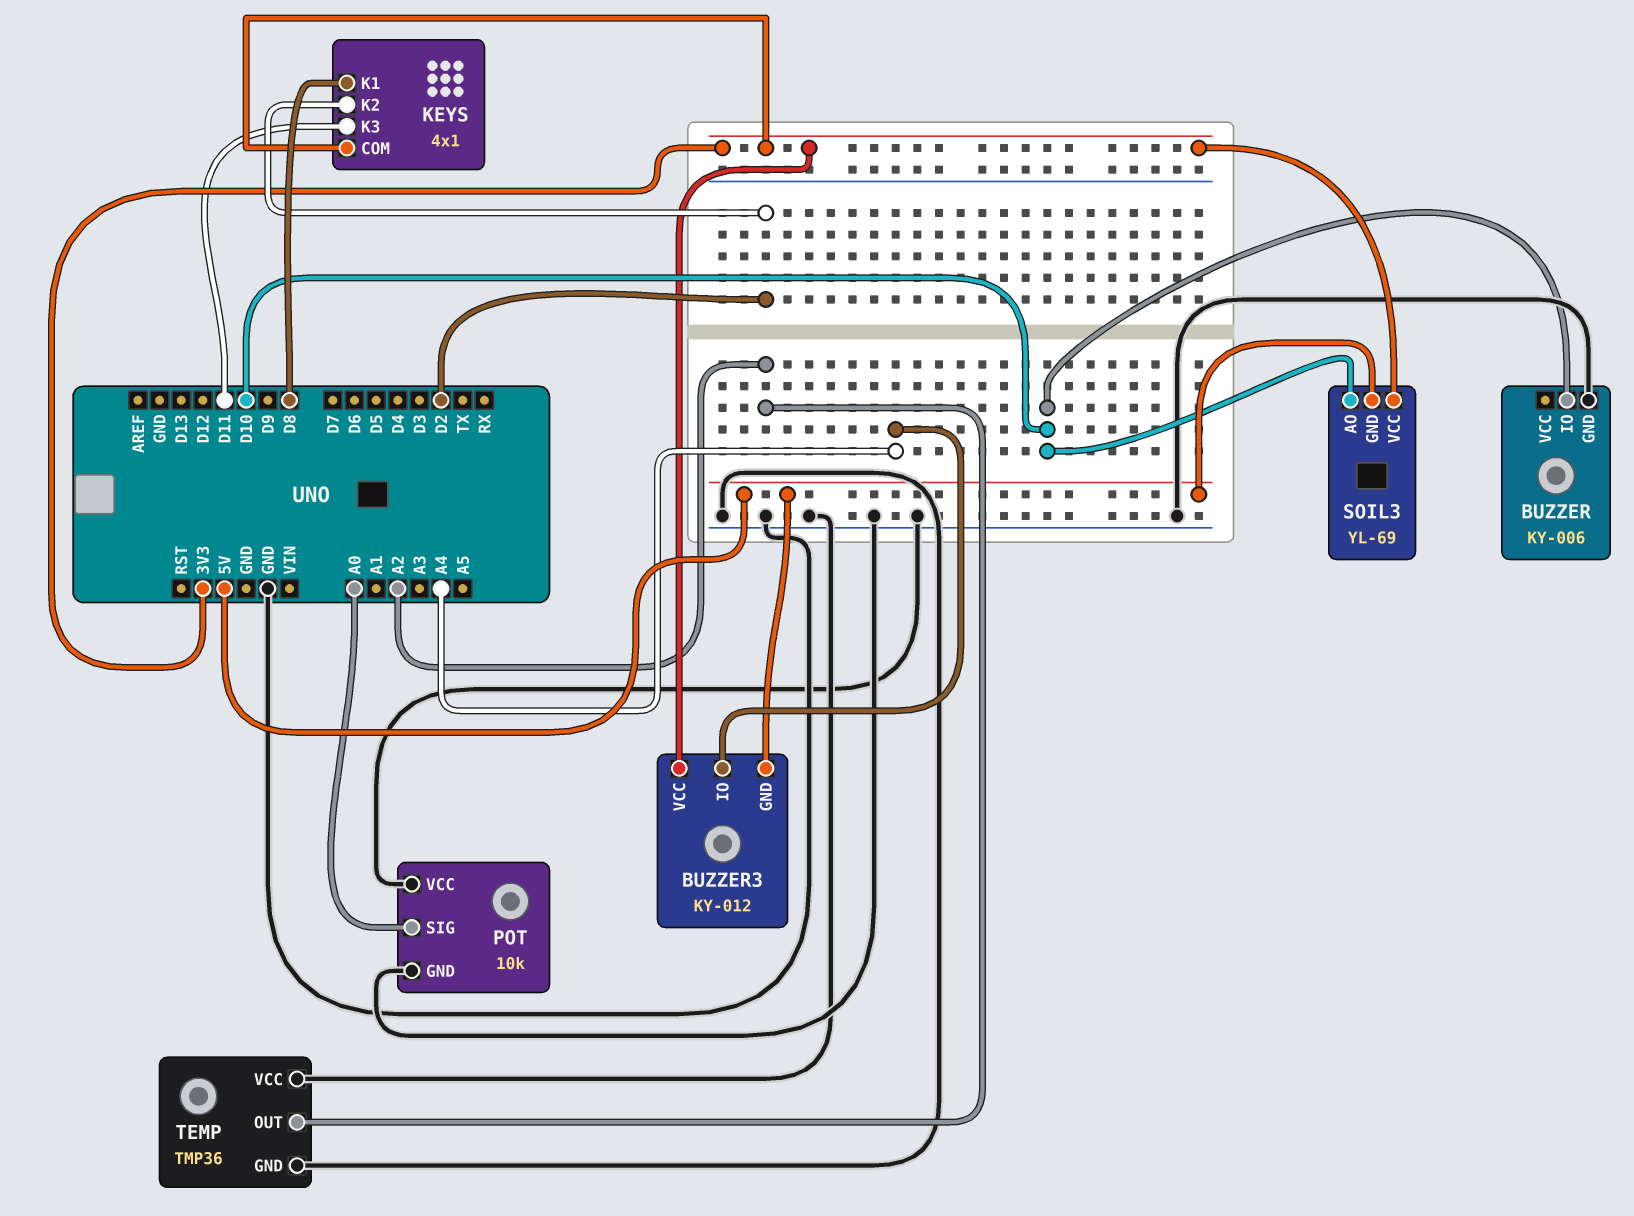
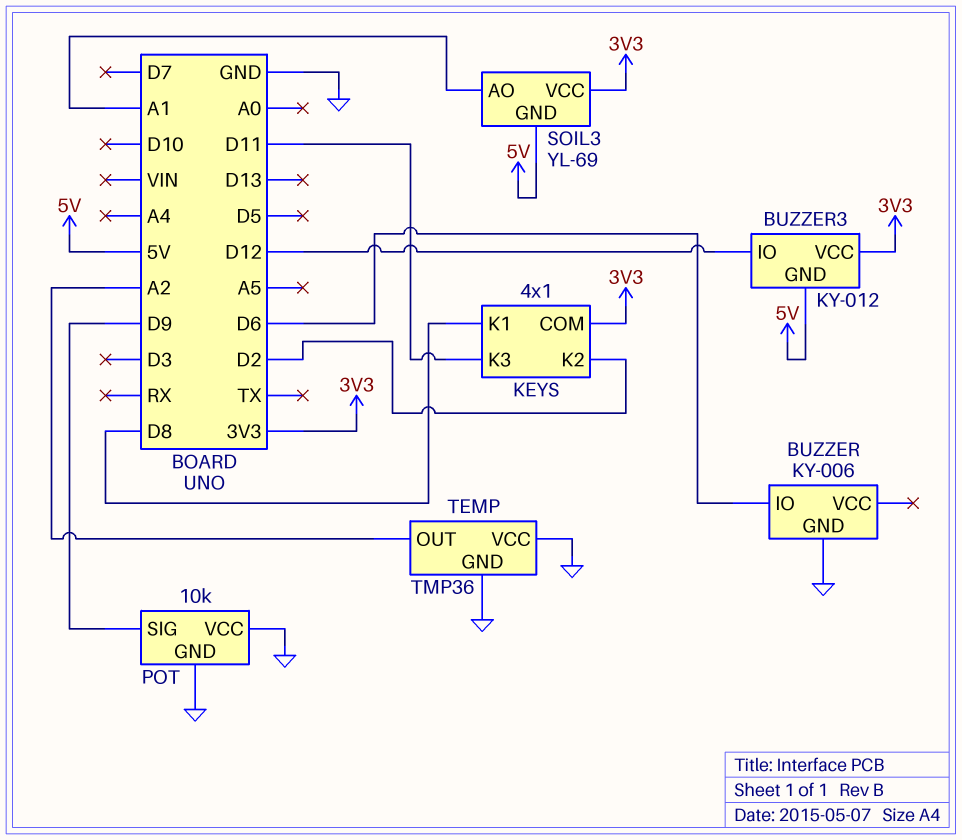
BUZZER pin IO: D10 -> D6
BUZZER3 pin IO: A4 -> D12
POT pin SIG: A0 -> D9
SOIL3 pin AO: D10 -> A1

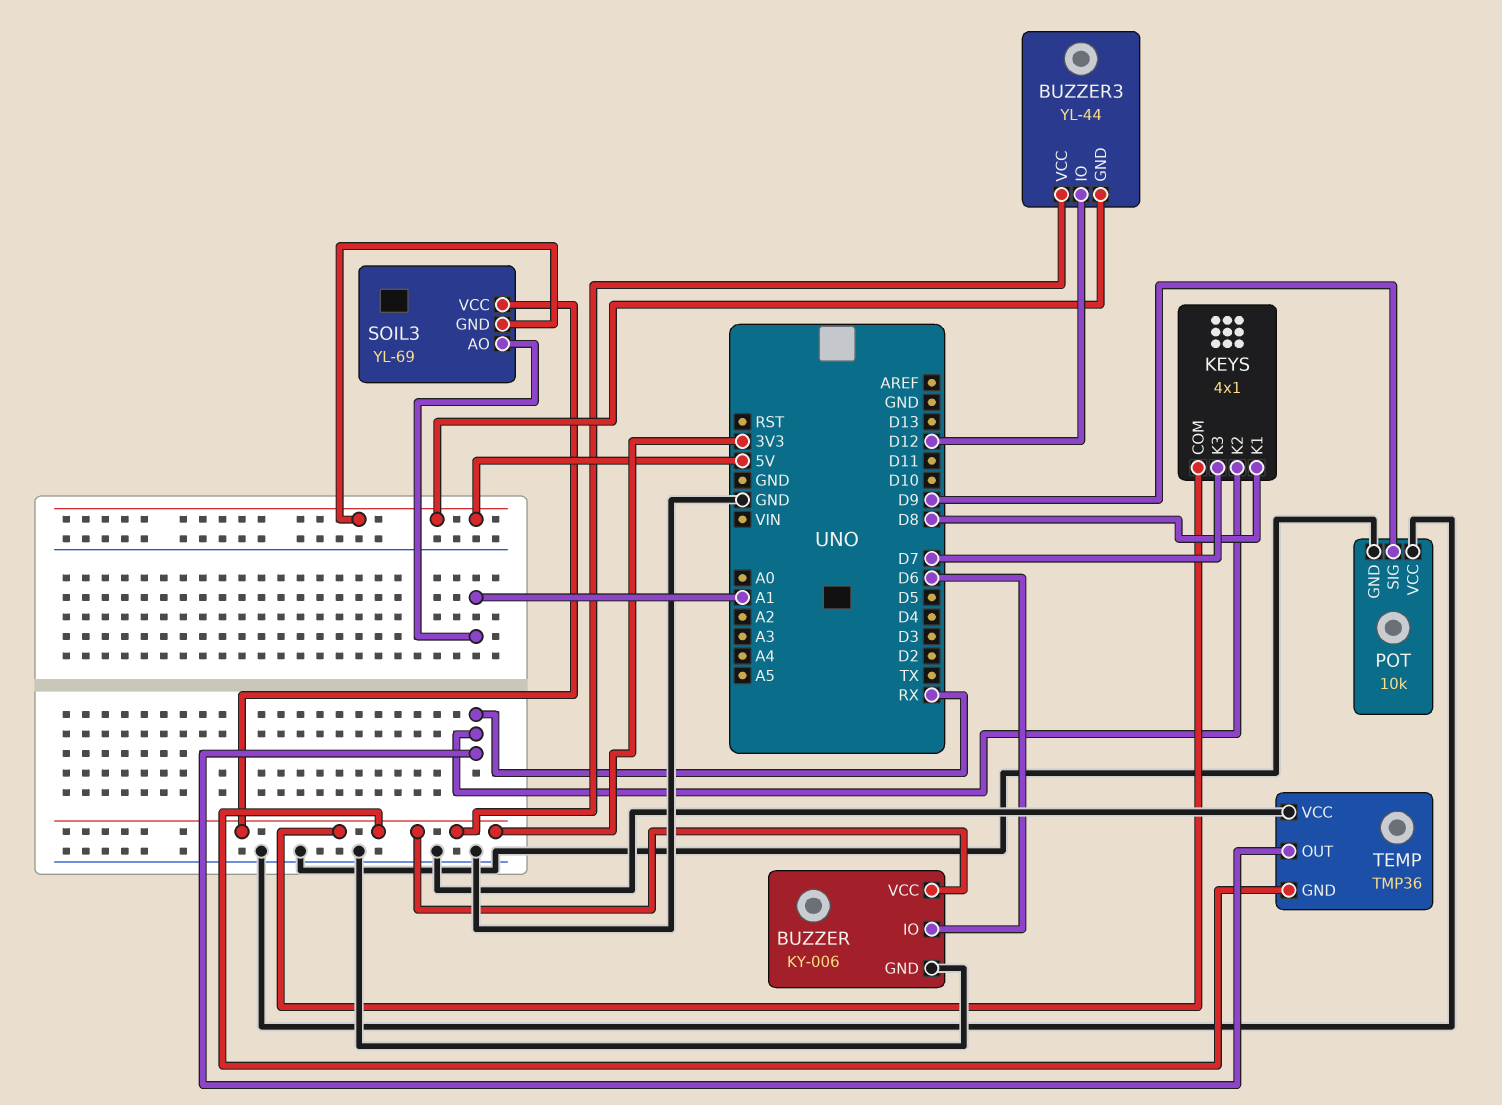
BUZZER pin VCC: none -> 3V3
BUZZER3: KY-012 -> YL-44
KEYS pin K2: D2 -> RX
KEYS pin K3: D11 -> D7
TEMP pin GND: GND -> 3V3
TEMP pin OUT: A2 -> RX

